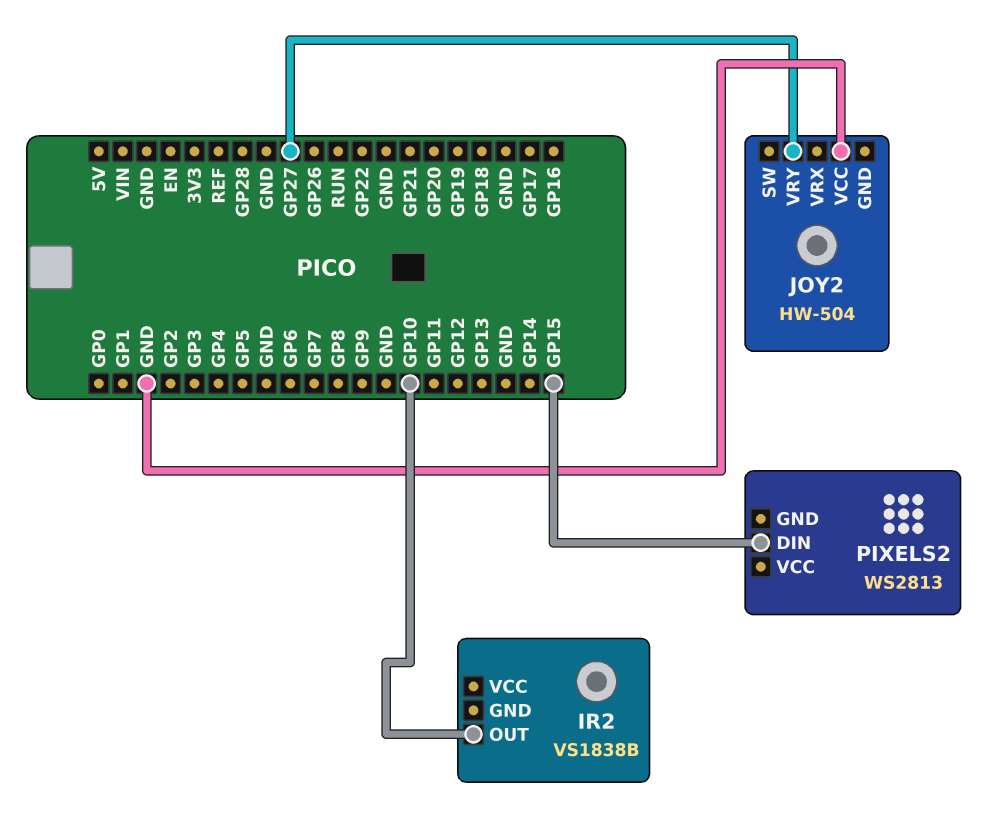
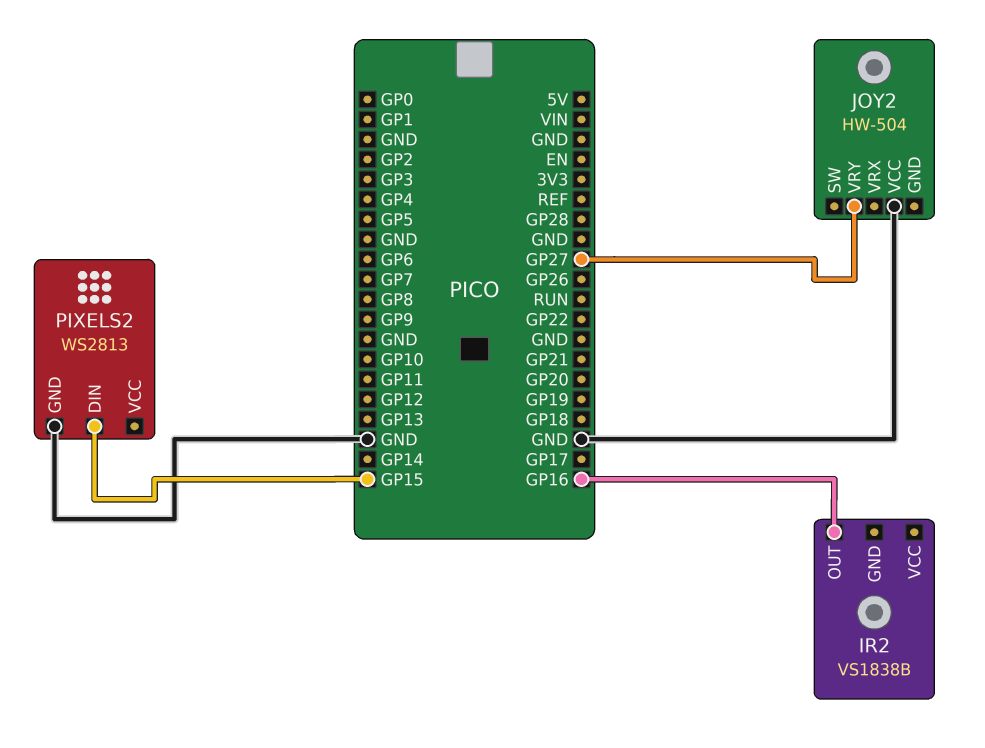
IR2 pin OUT: GP10 -> GP16
PIXELS2 pin GND: none -> GND

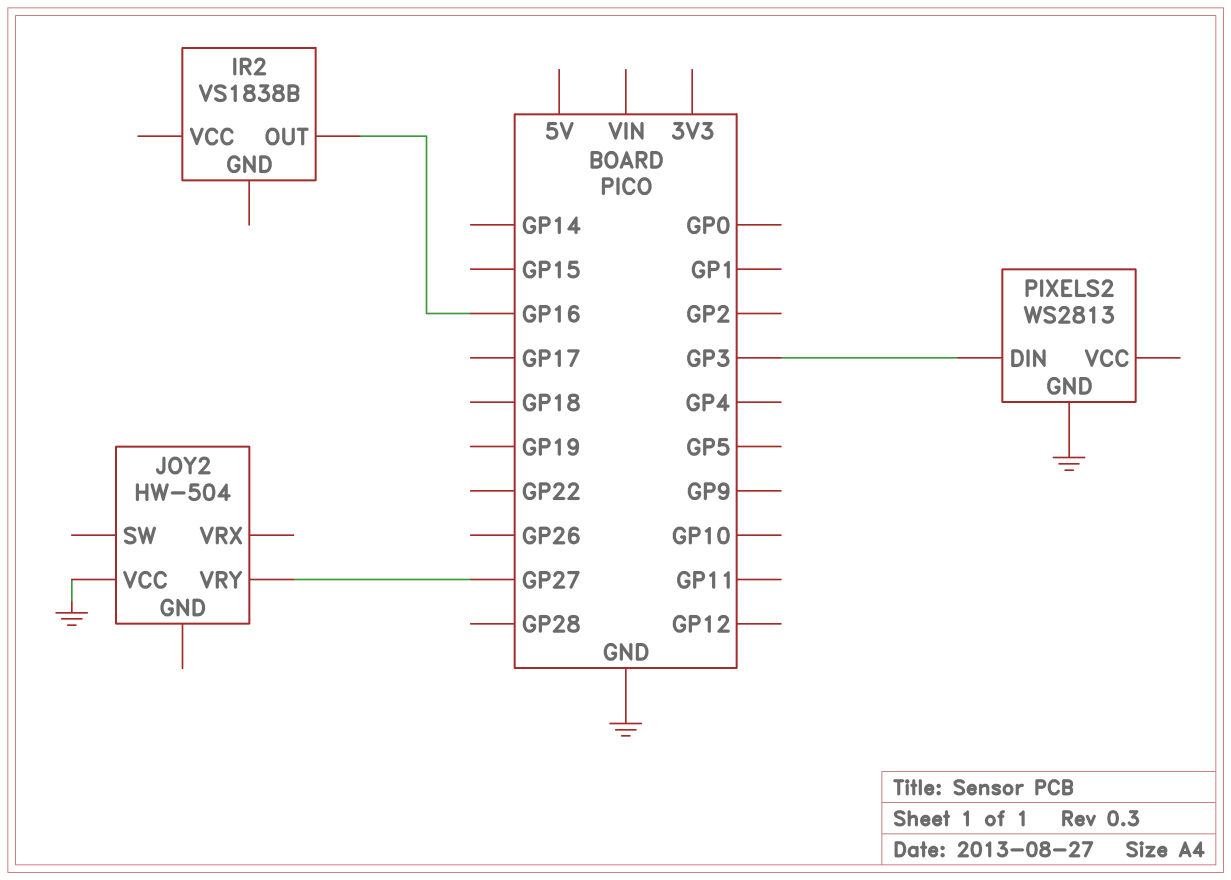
PIXELS2 pin DIN: GP15 -> GP3

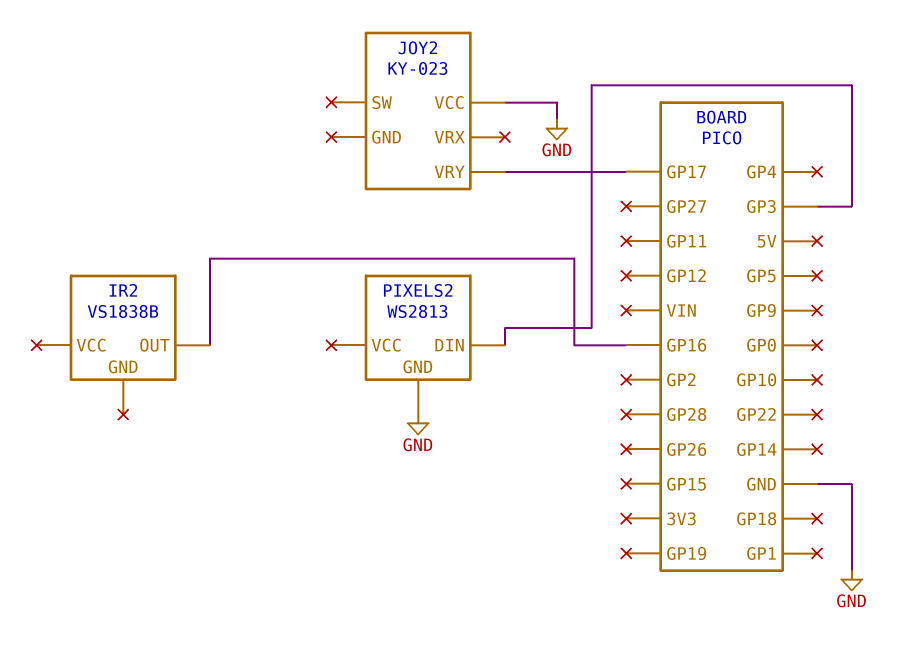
JOY2: HW-504 -> KY-023
JOY2 pin VRY: GP27 -> GP17

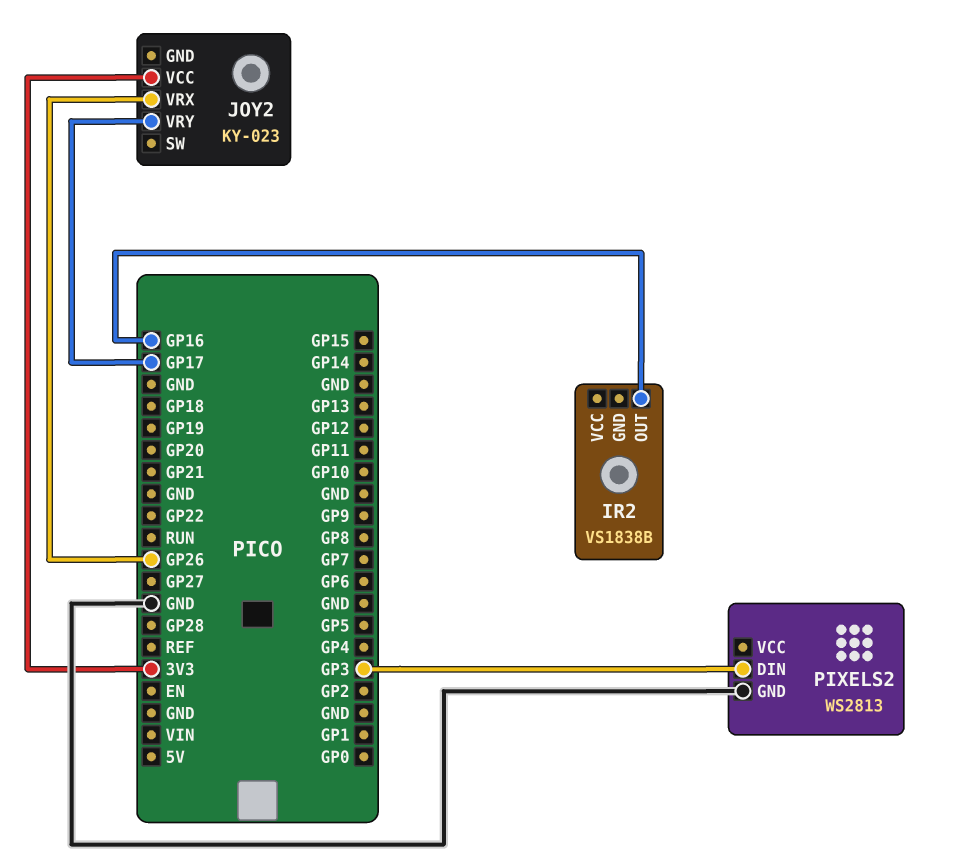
JOY2 pin VCC: GND -> 3V3
JOY2 pin VRX: none -> GP26

